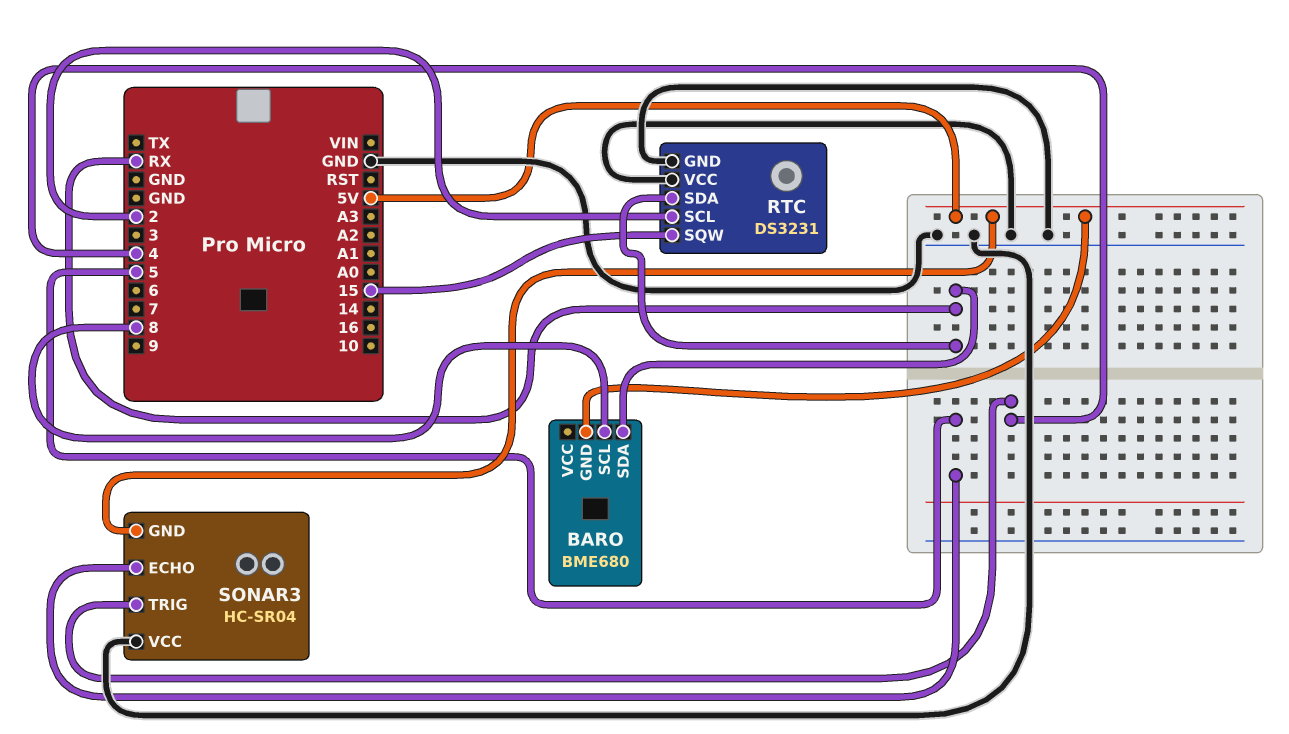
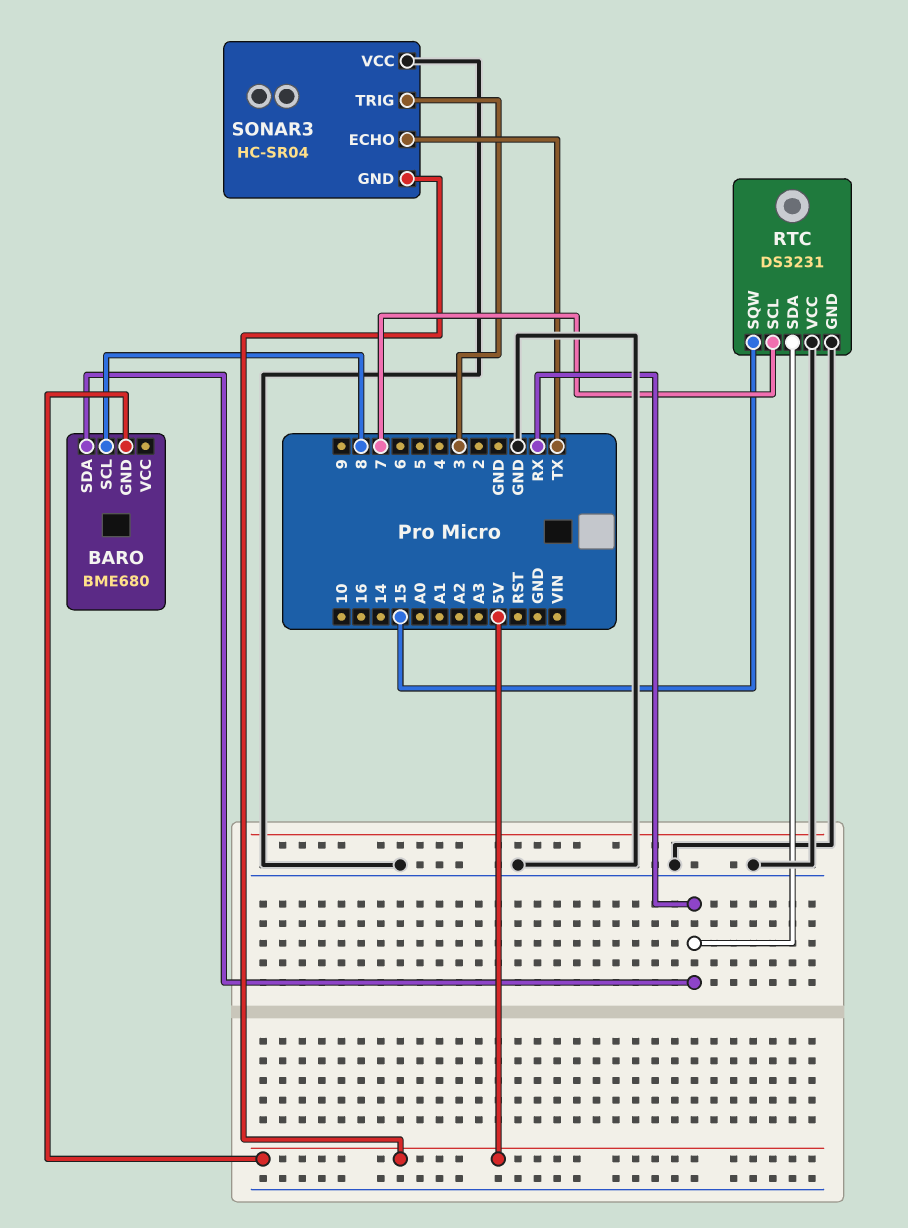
RTC pin SCL: 2 -> 7
SONAR3 pin ECHO: 5 -> TX
SONAR3 pin TRIG: 4 -> 3

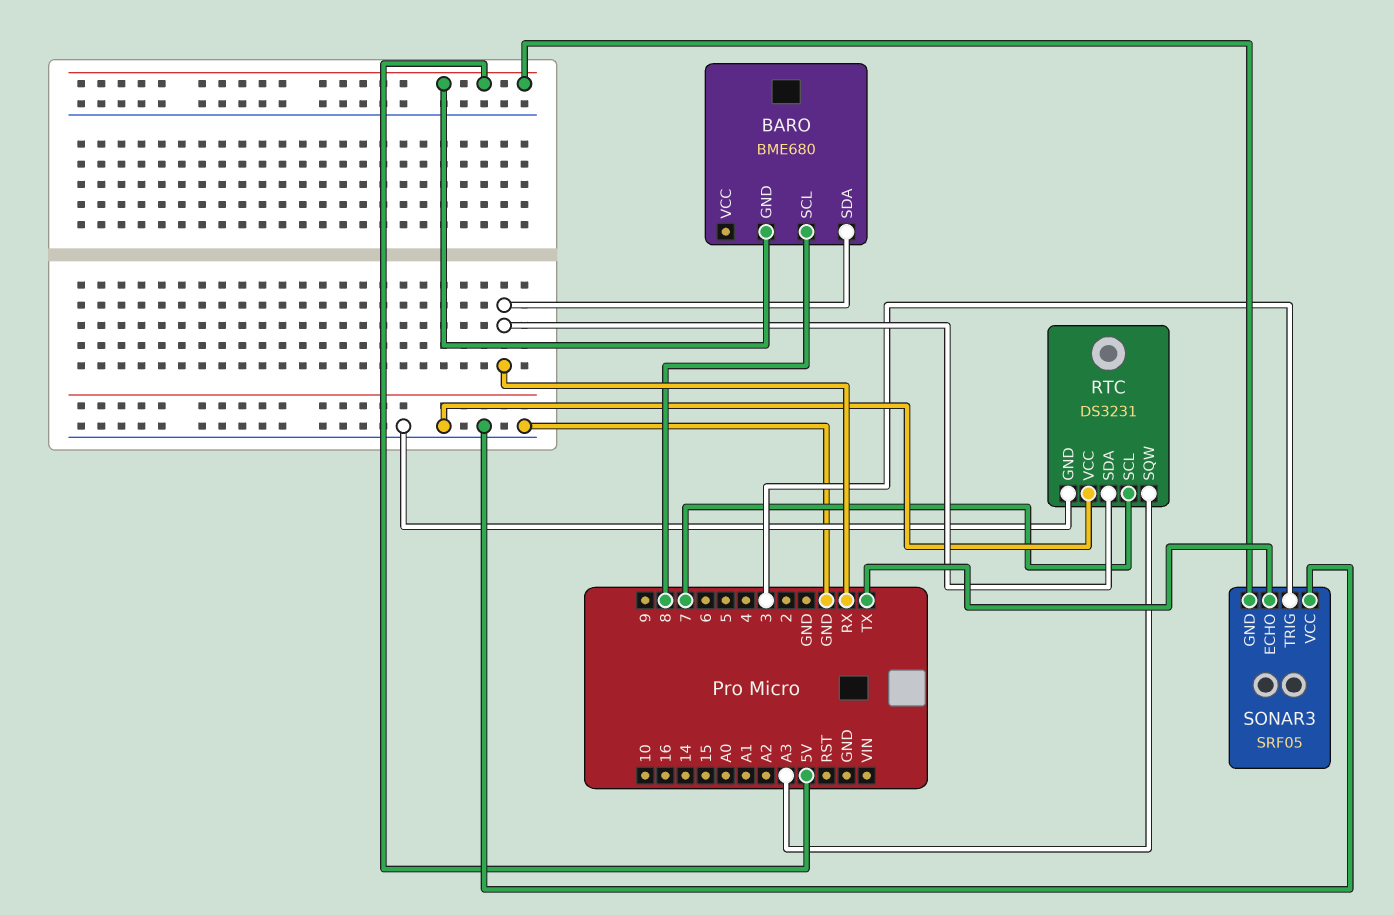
RTC pin SQW: 15 -> A3
SONAR3: HC-SR04 -> SRF05

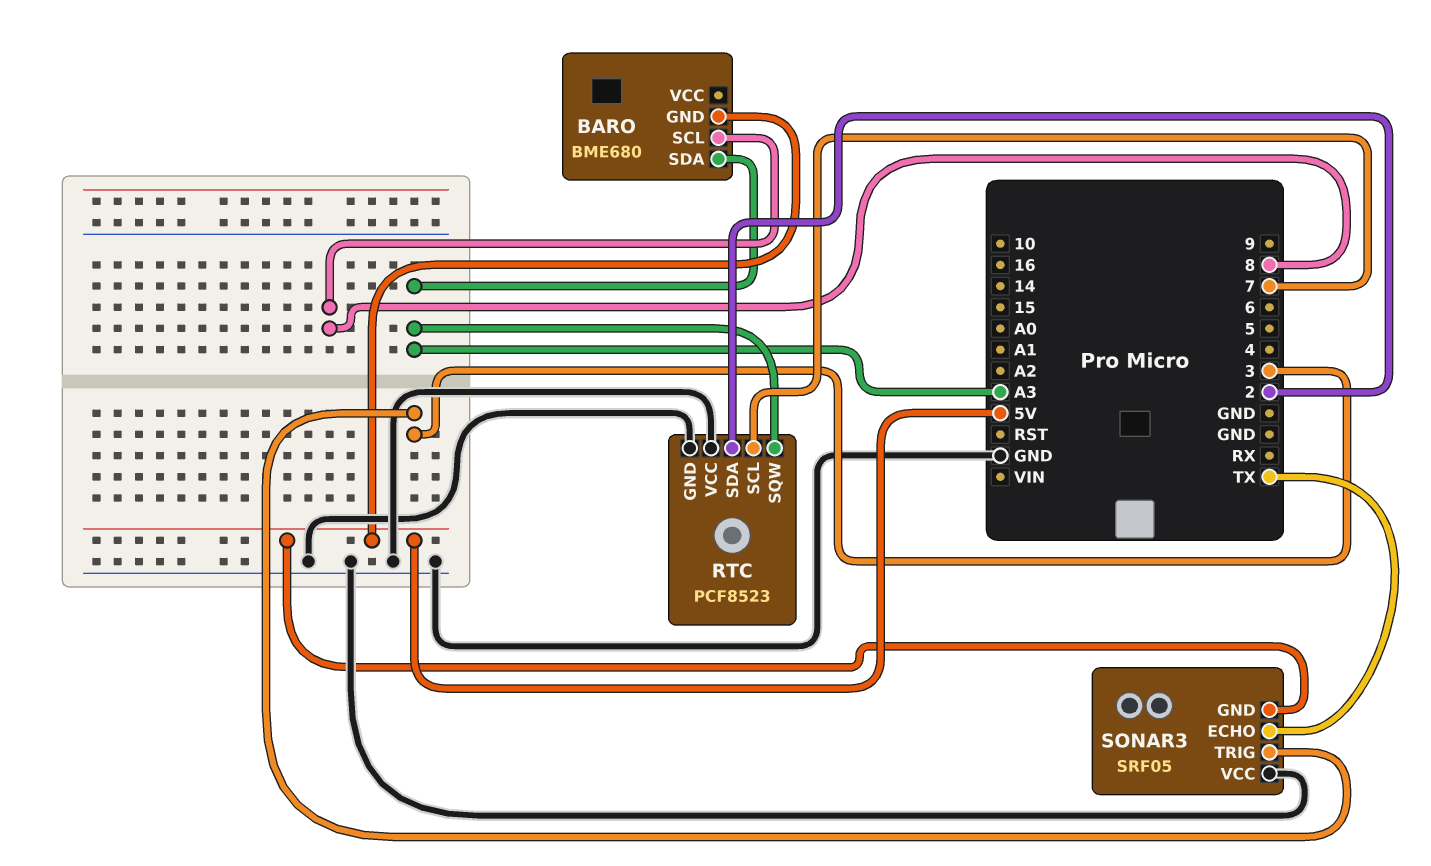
BARO pin SDA: RX -> A3
RTC: DS3231 -> PCF8523
RTC pin SDA: RX -> 2

